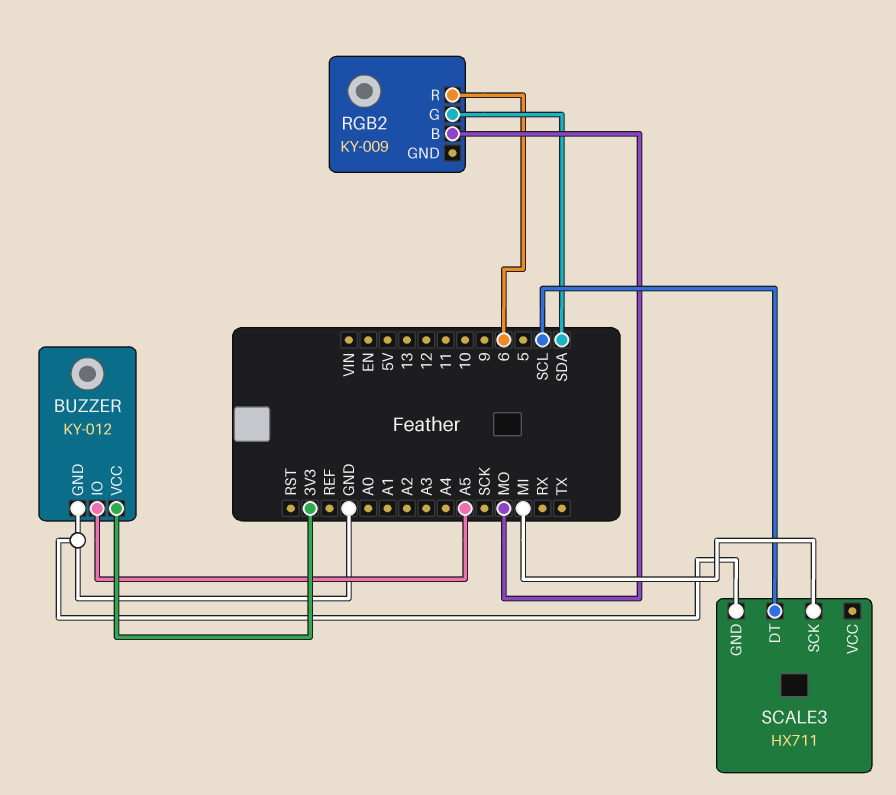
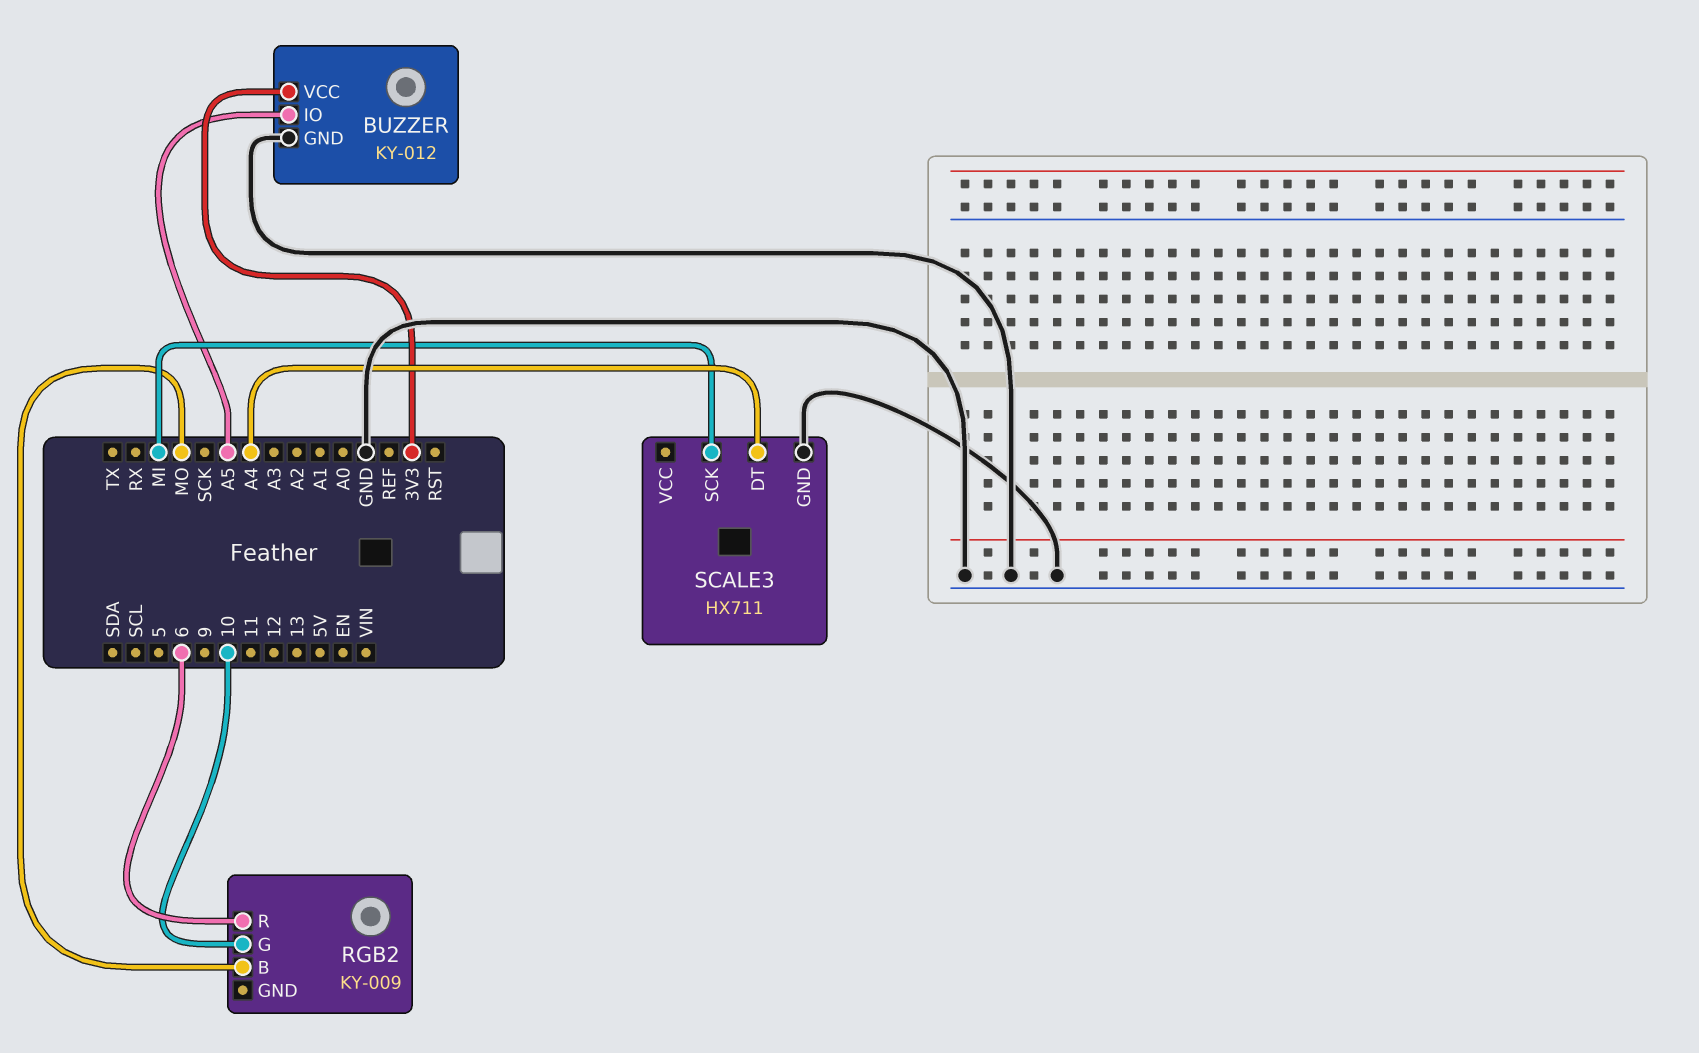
RGB2 pin G: SDA -> 10
SCALE3 pin DT: SCL -> A4

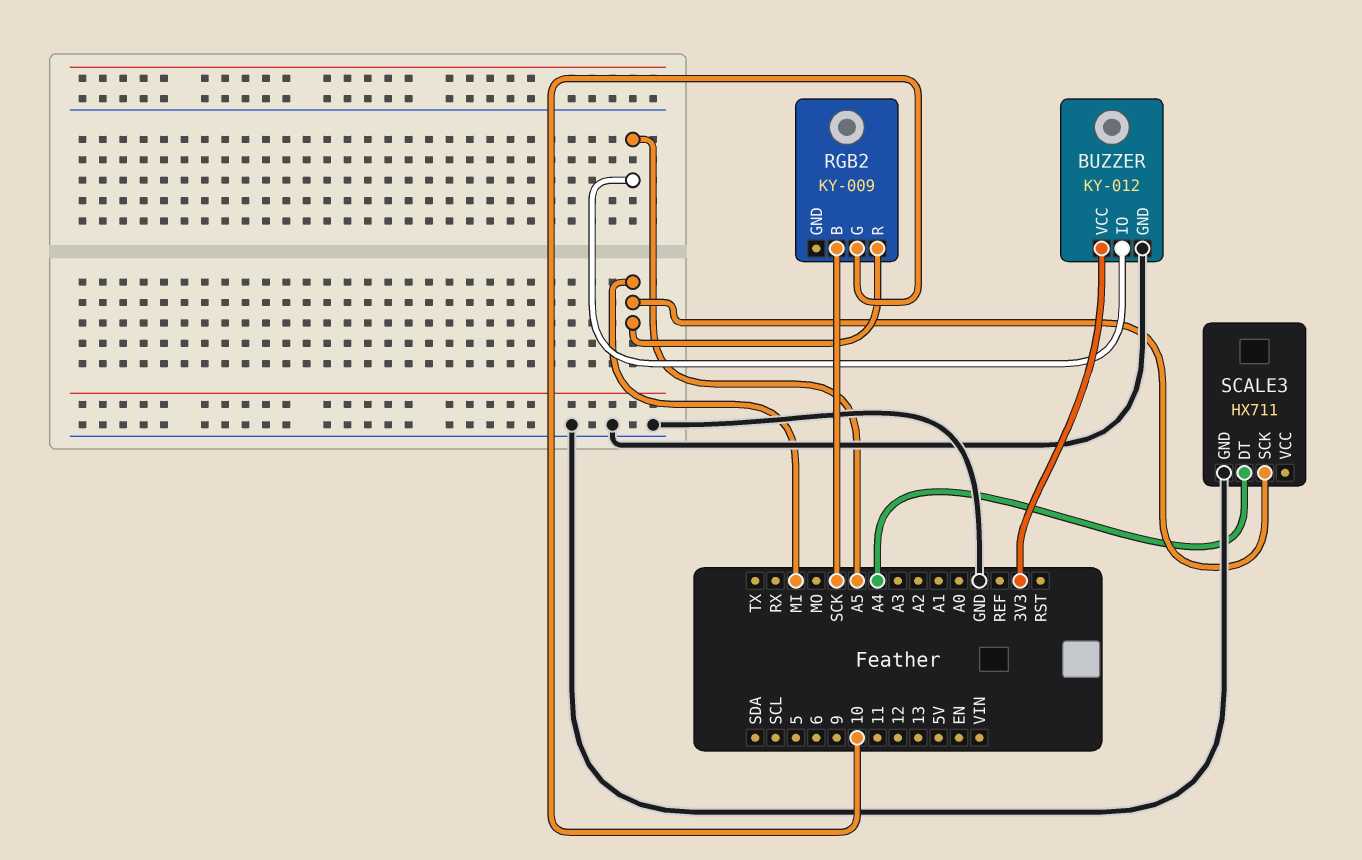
RGB2 pin B: MO -> SCK
RGB2 pin R: 6 -> MI

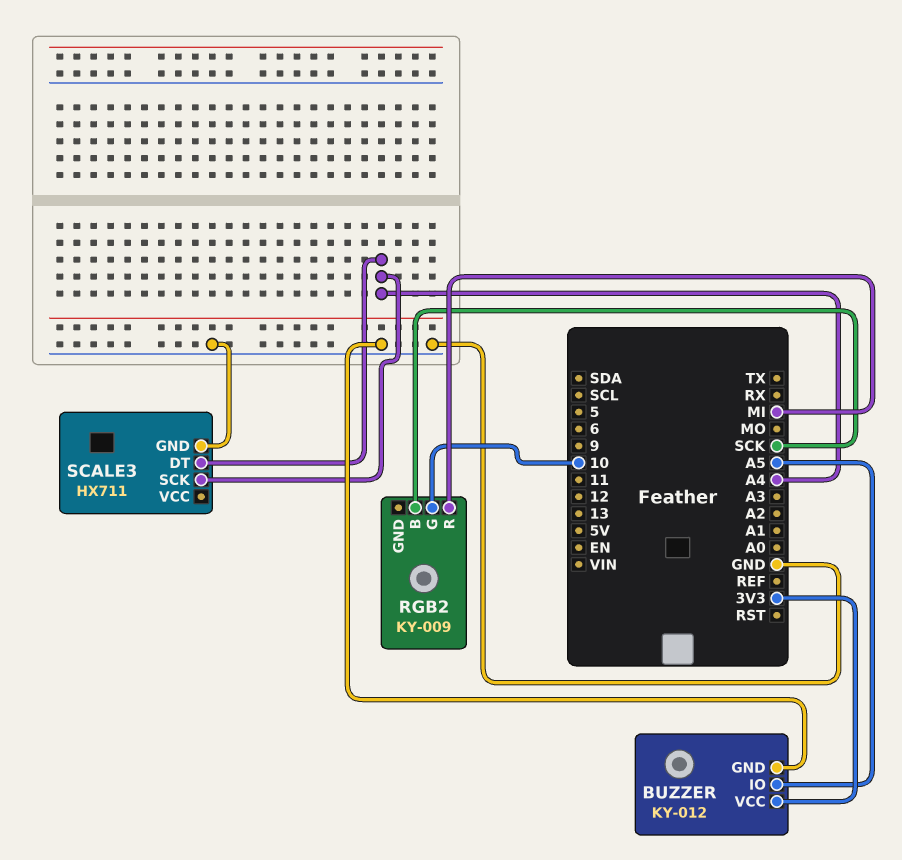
SCALE3 pin SCK: MI -> A4

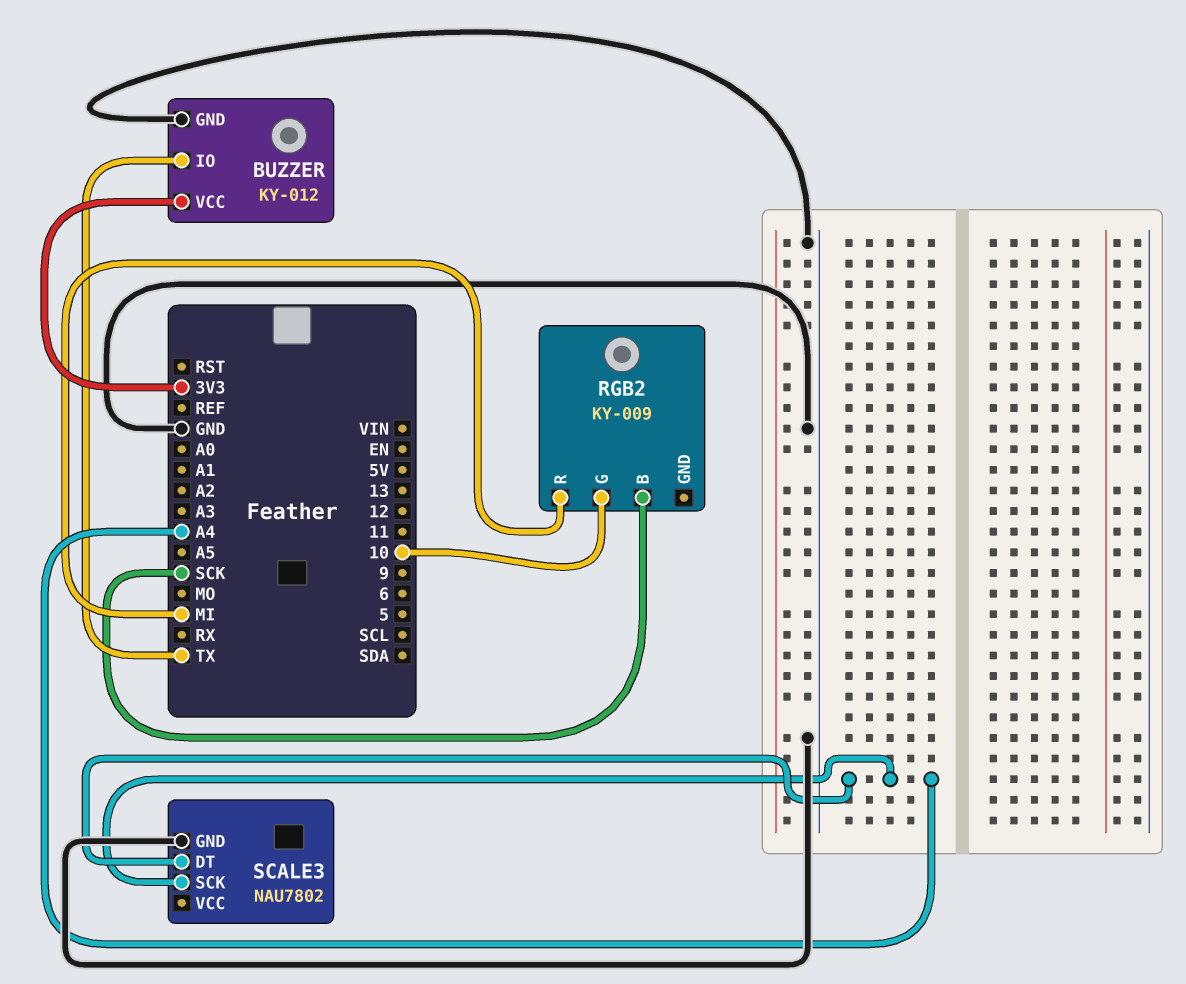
BUZZER pin IO: A5 -> TX
SCALE3: HX711 -> NAU7802

